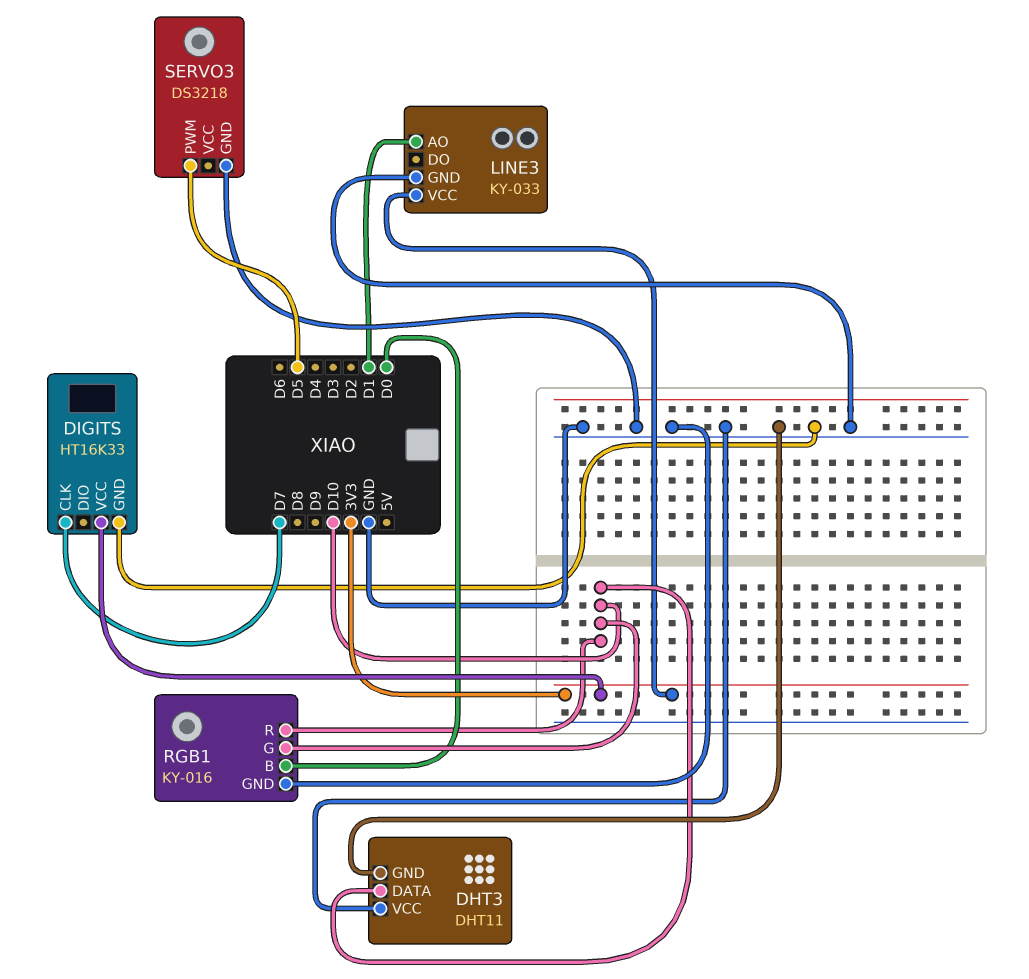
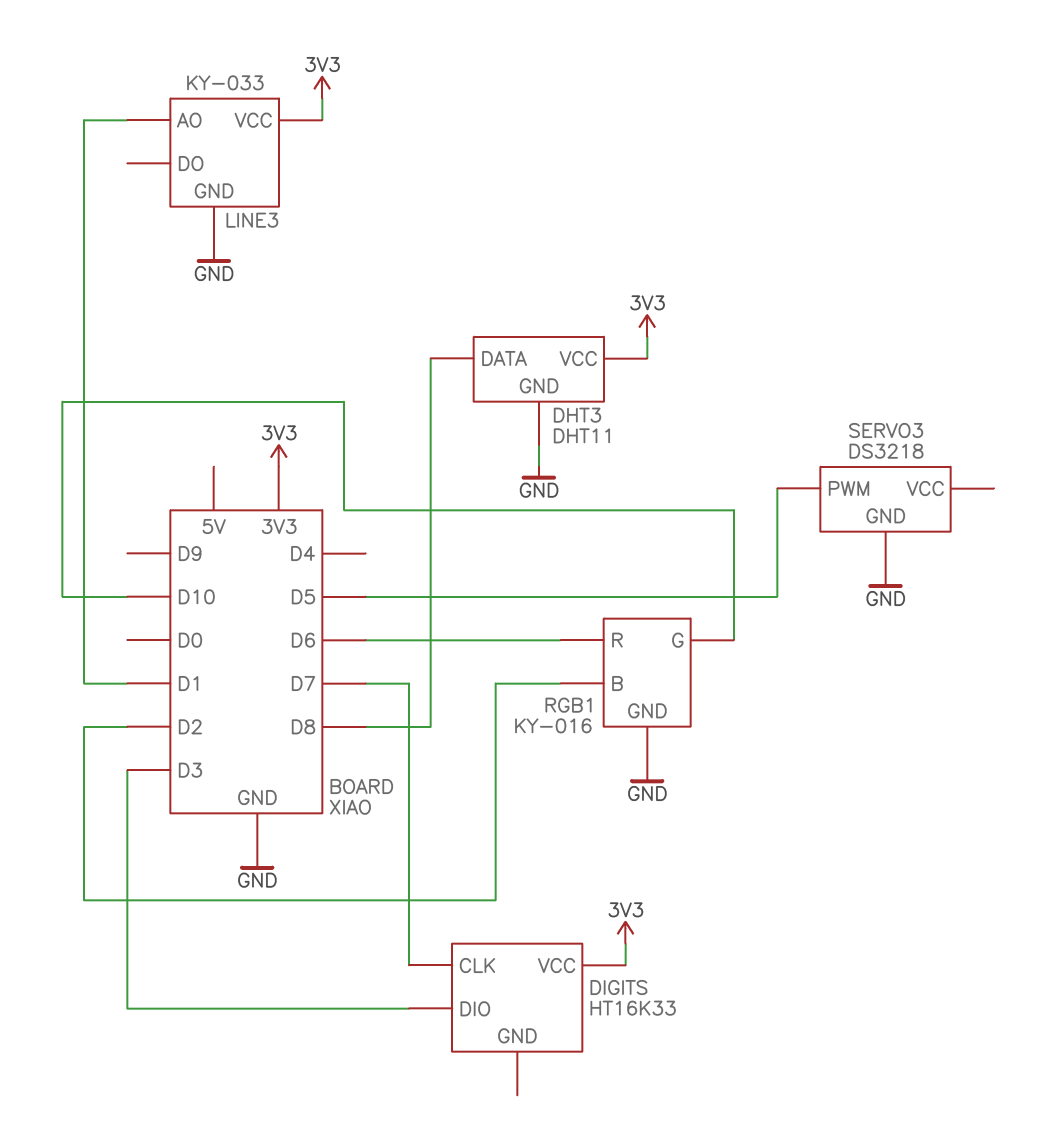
DHT3 pin DATA: D10 -> D8
DHT3 pin VCC: GND -> 3V3
DIGITS pin DIO: none -> D3
DIGITS pin GND: GND -> none
RGB1 pin B: D0 -> D2
RGB1 pin R: D10 -> D6

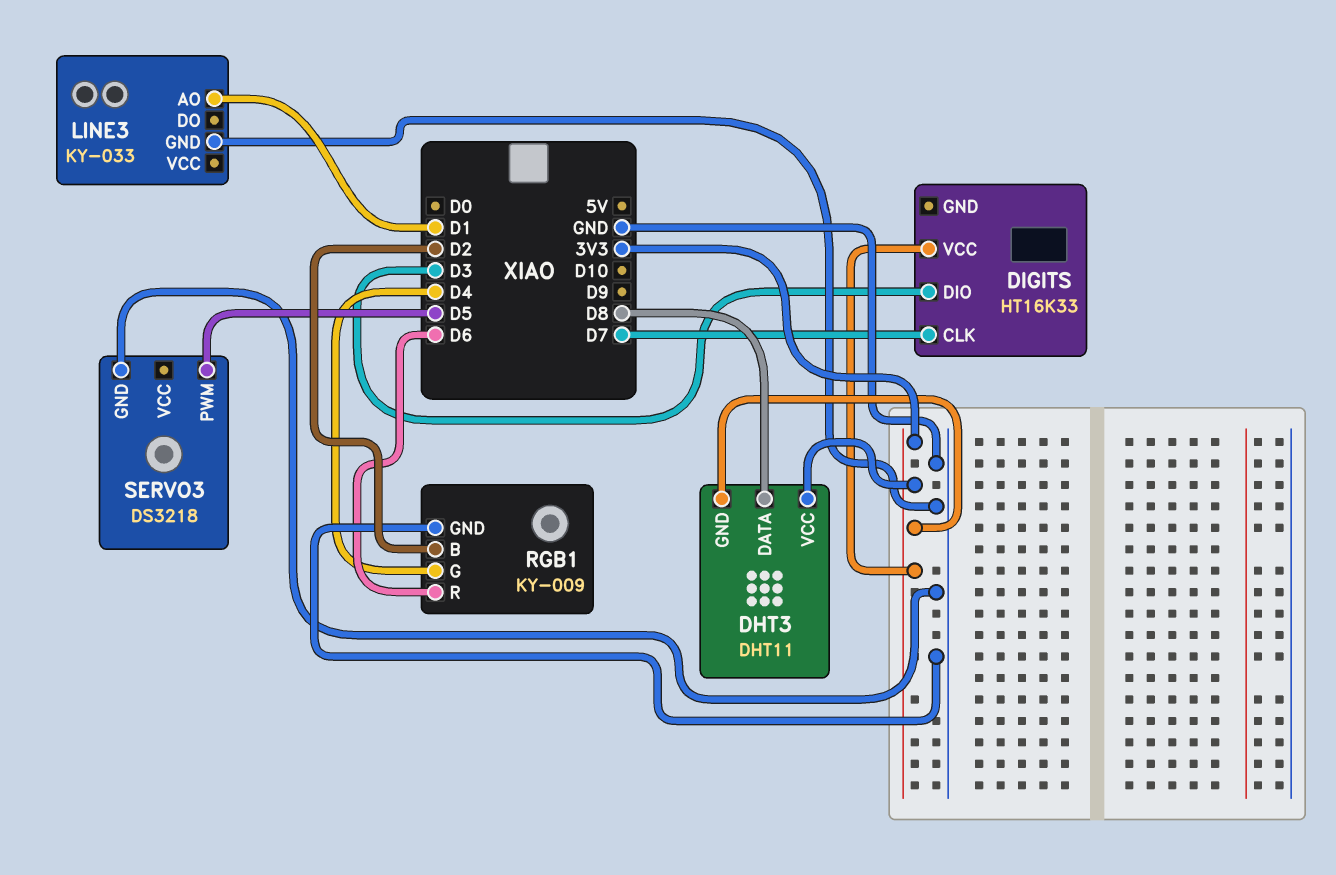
DHT3 pin GND: GND -> 3V3
LINE3 pin VCC: 3V3 -> none
RGB1: KY-016 -> KY-009
RGB1 pin G: D10 -> D4

